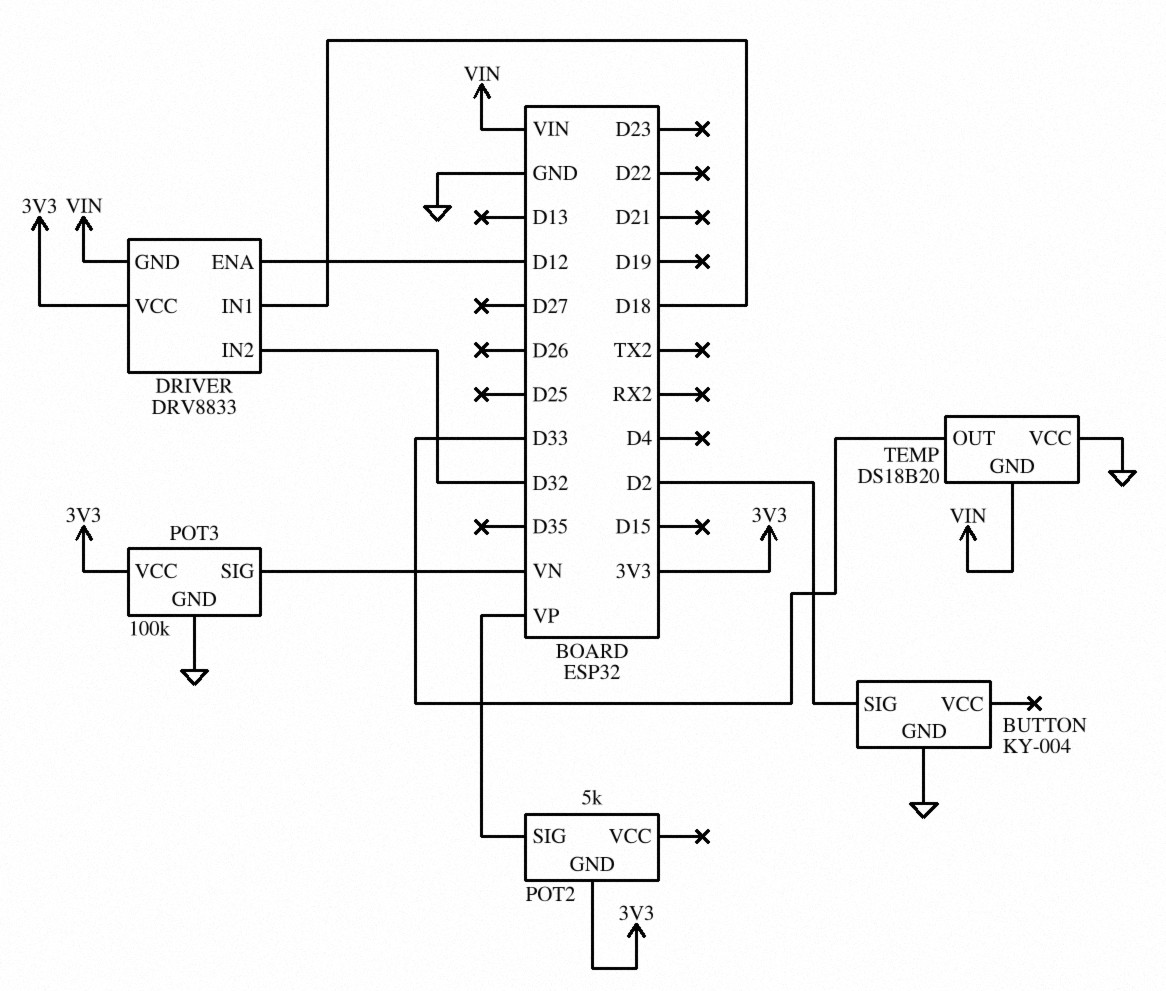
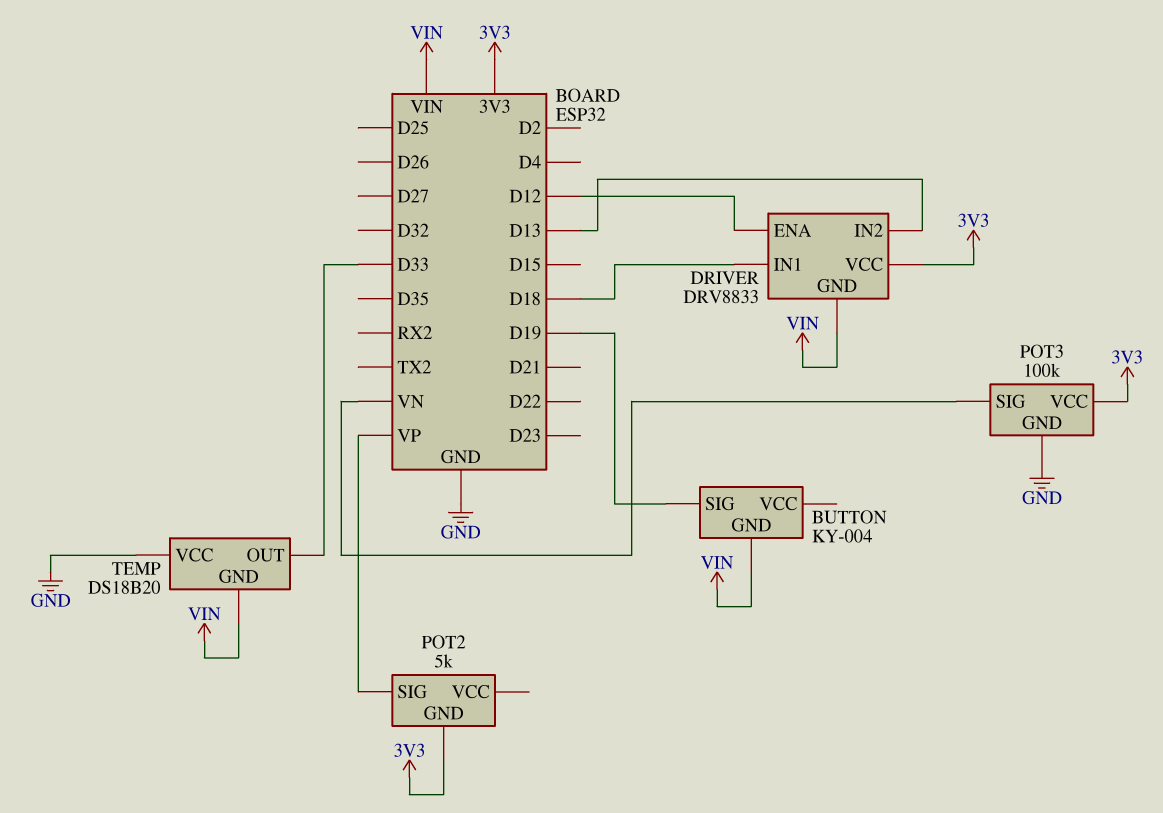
BUTTON pin GND: GND -> VIN
BUTTON pin SIG: D2 -> D19
DRIVER pin IN2: D32 -> D13

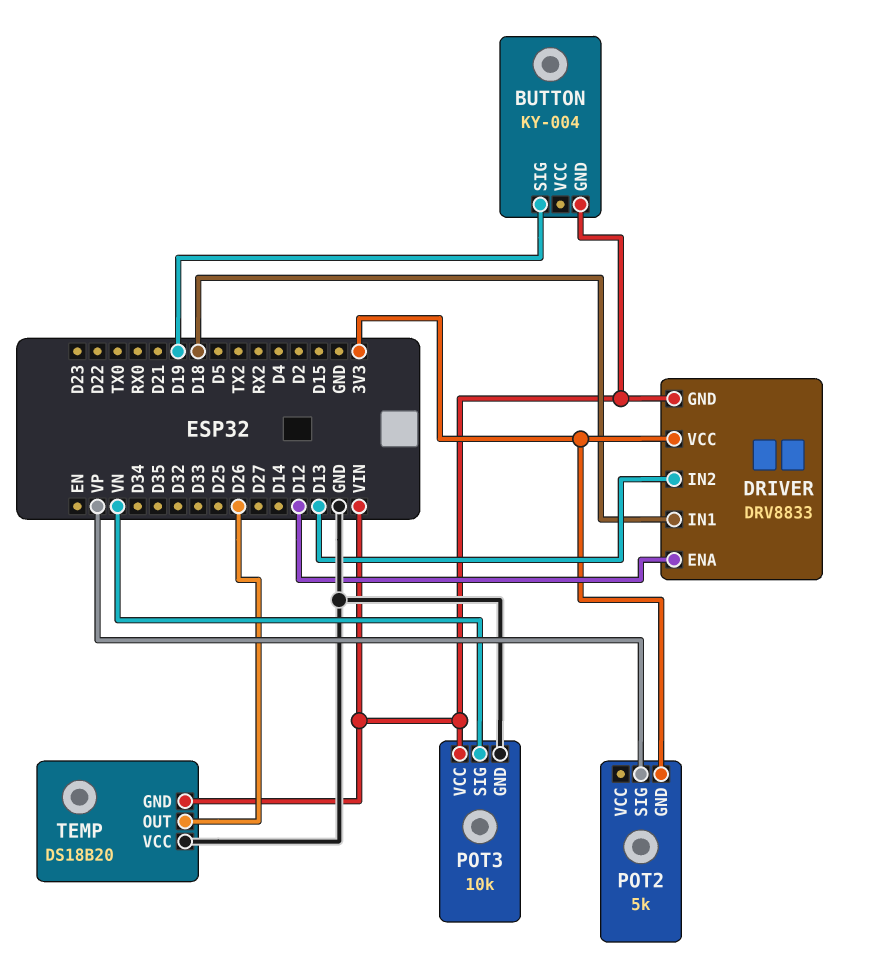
POT3: 100k -> 10k
POT3 pin VCC: 3V3 -> VIN
TEMP pin OUT: D33 -> D26

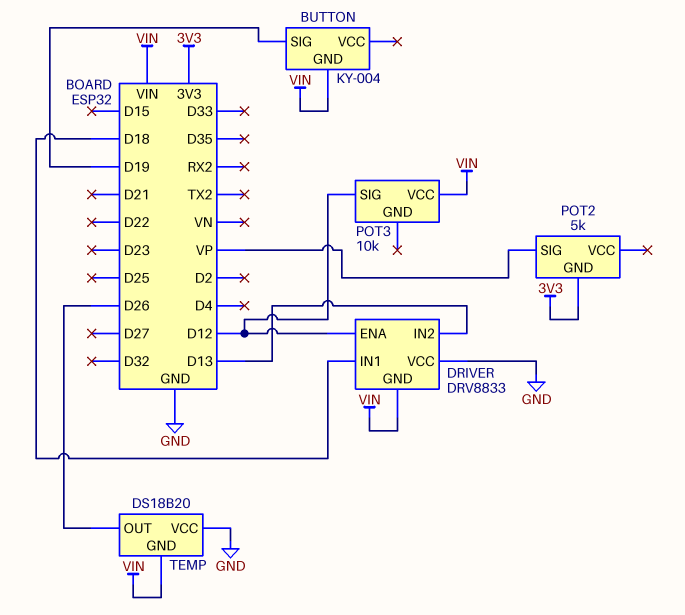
DRIVER pin VCC: 3V3 -> GND
POT3 pin GND: GND -> none
POT3 pin SIG: VN -> D12

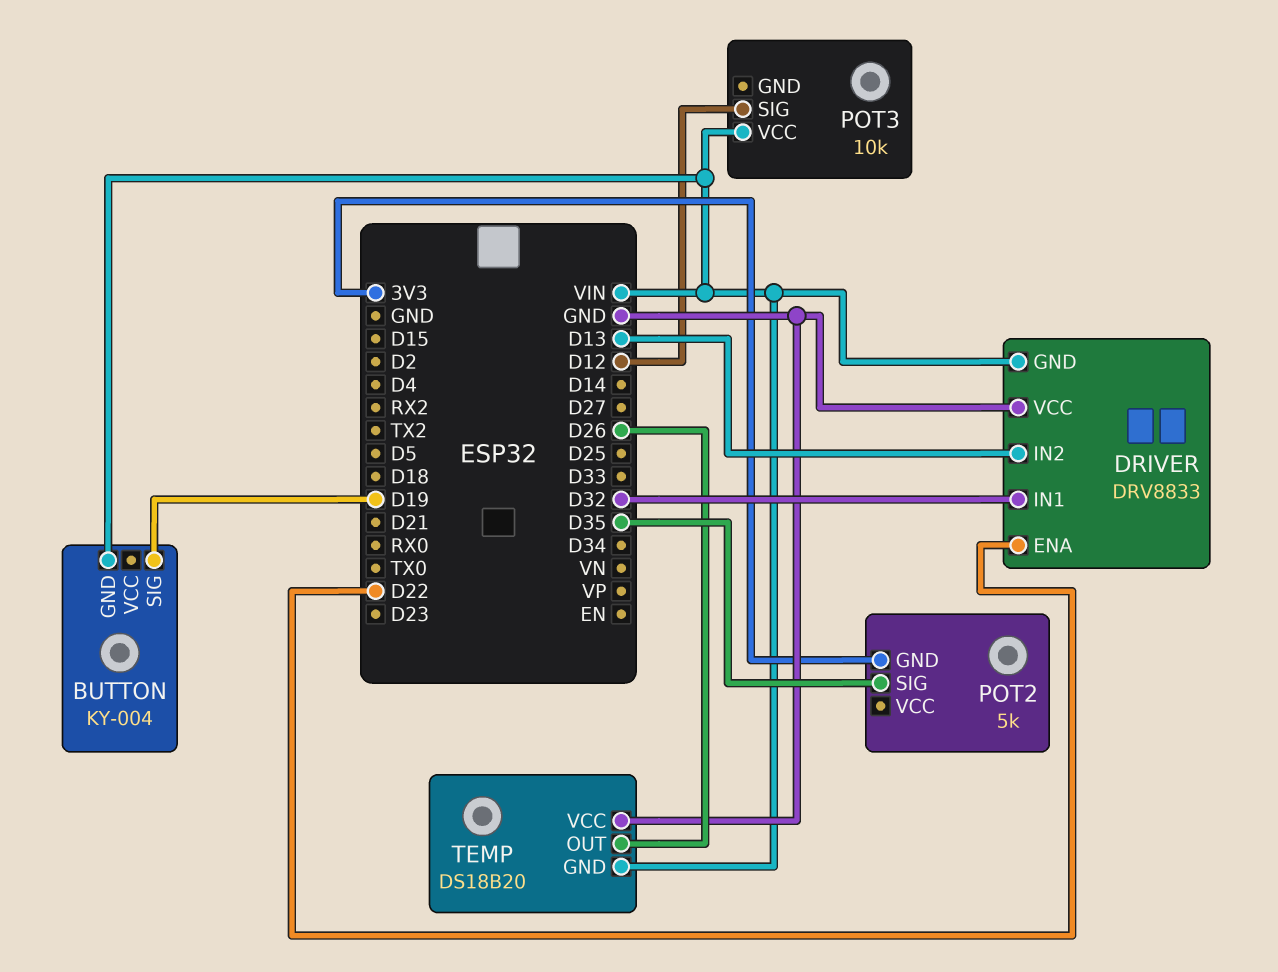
DRIVER pin ENA: D12 -> D22
DRIVER pin IN1: D18 -> D32
POT2 pin SIG: VP -> D35

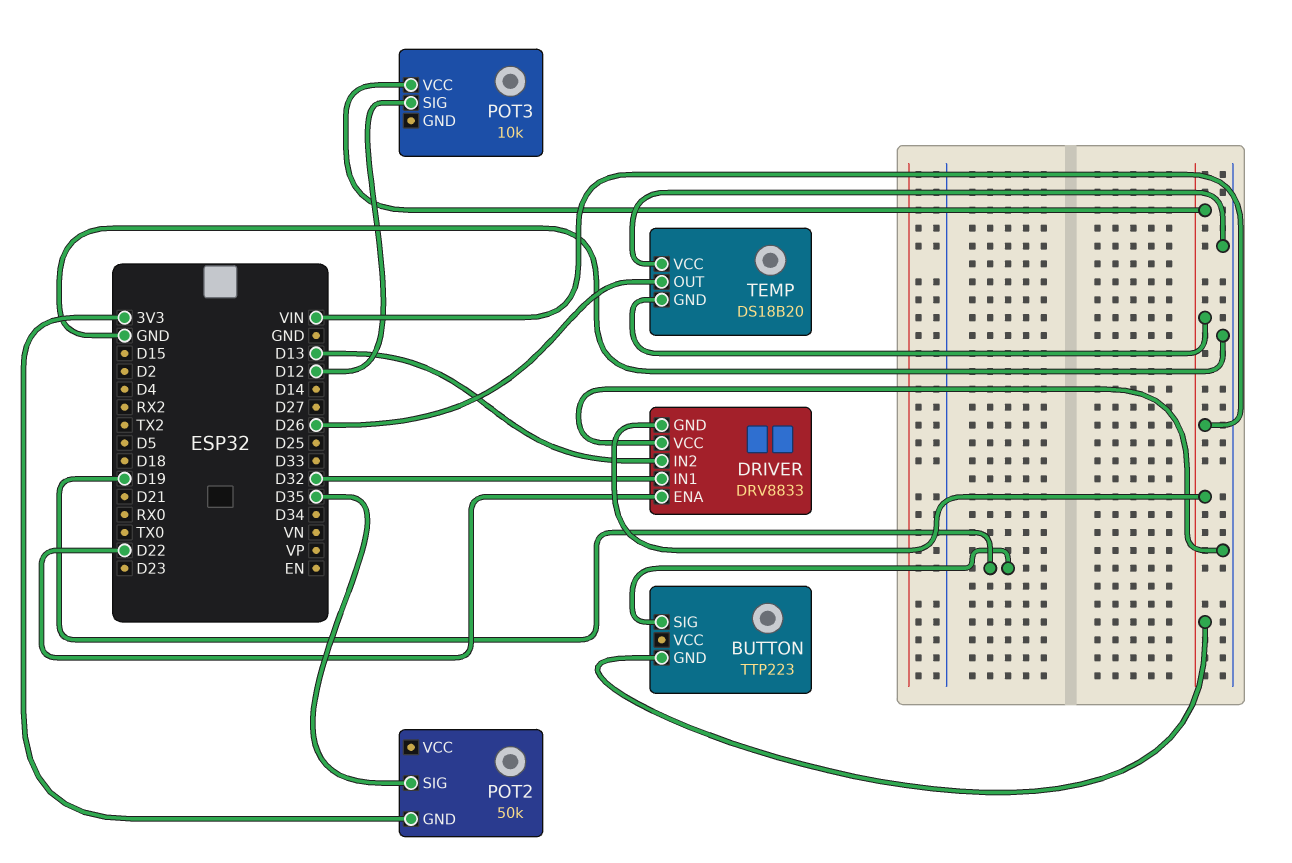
BUTTON: KY-004 -> TTP223
POT2: 5k -> 50k

